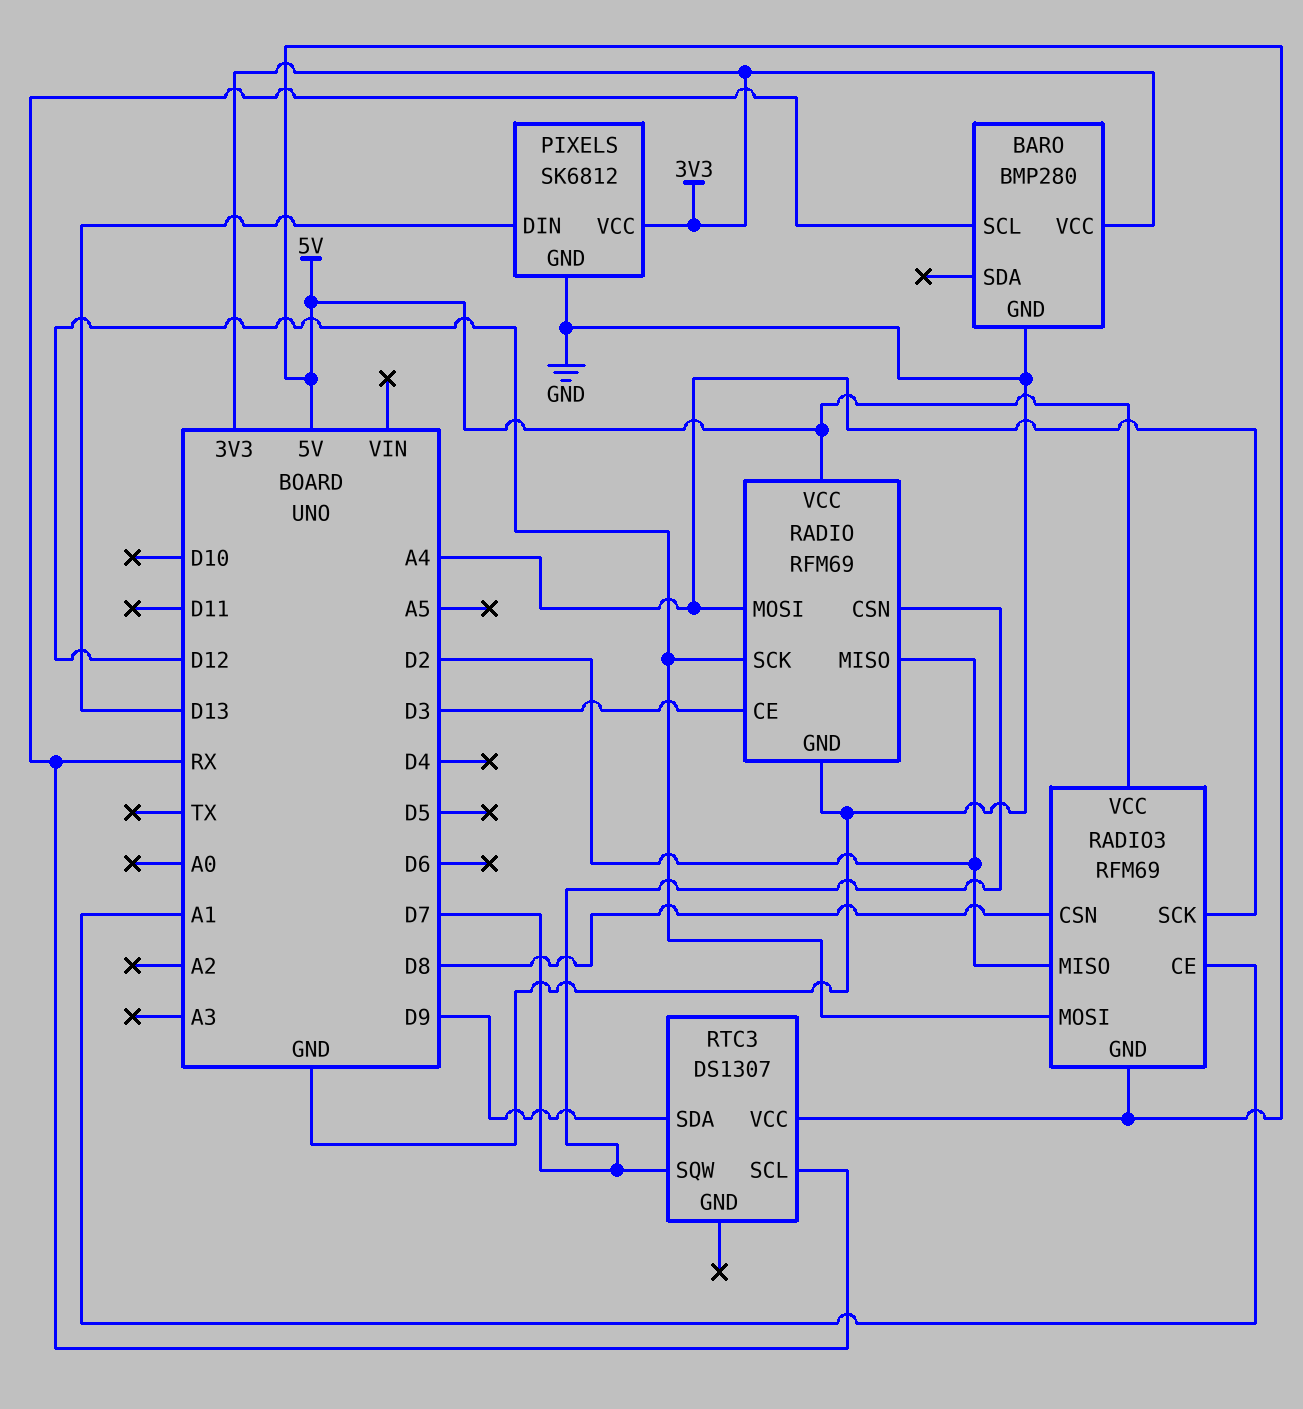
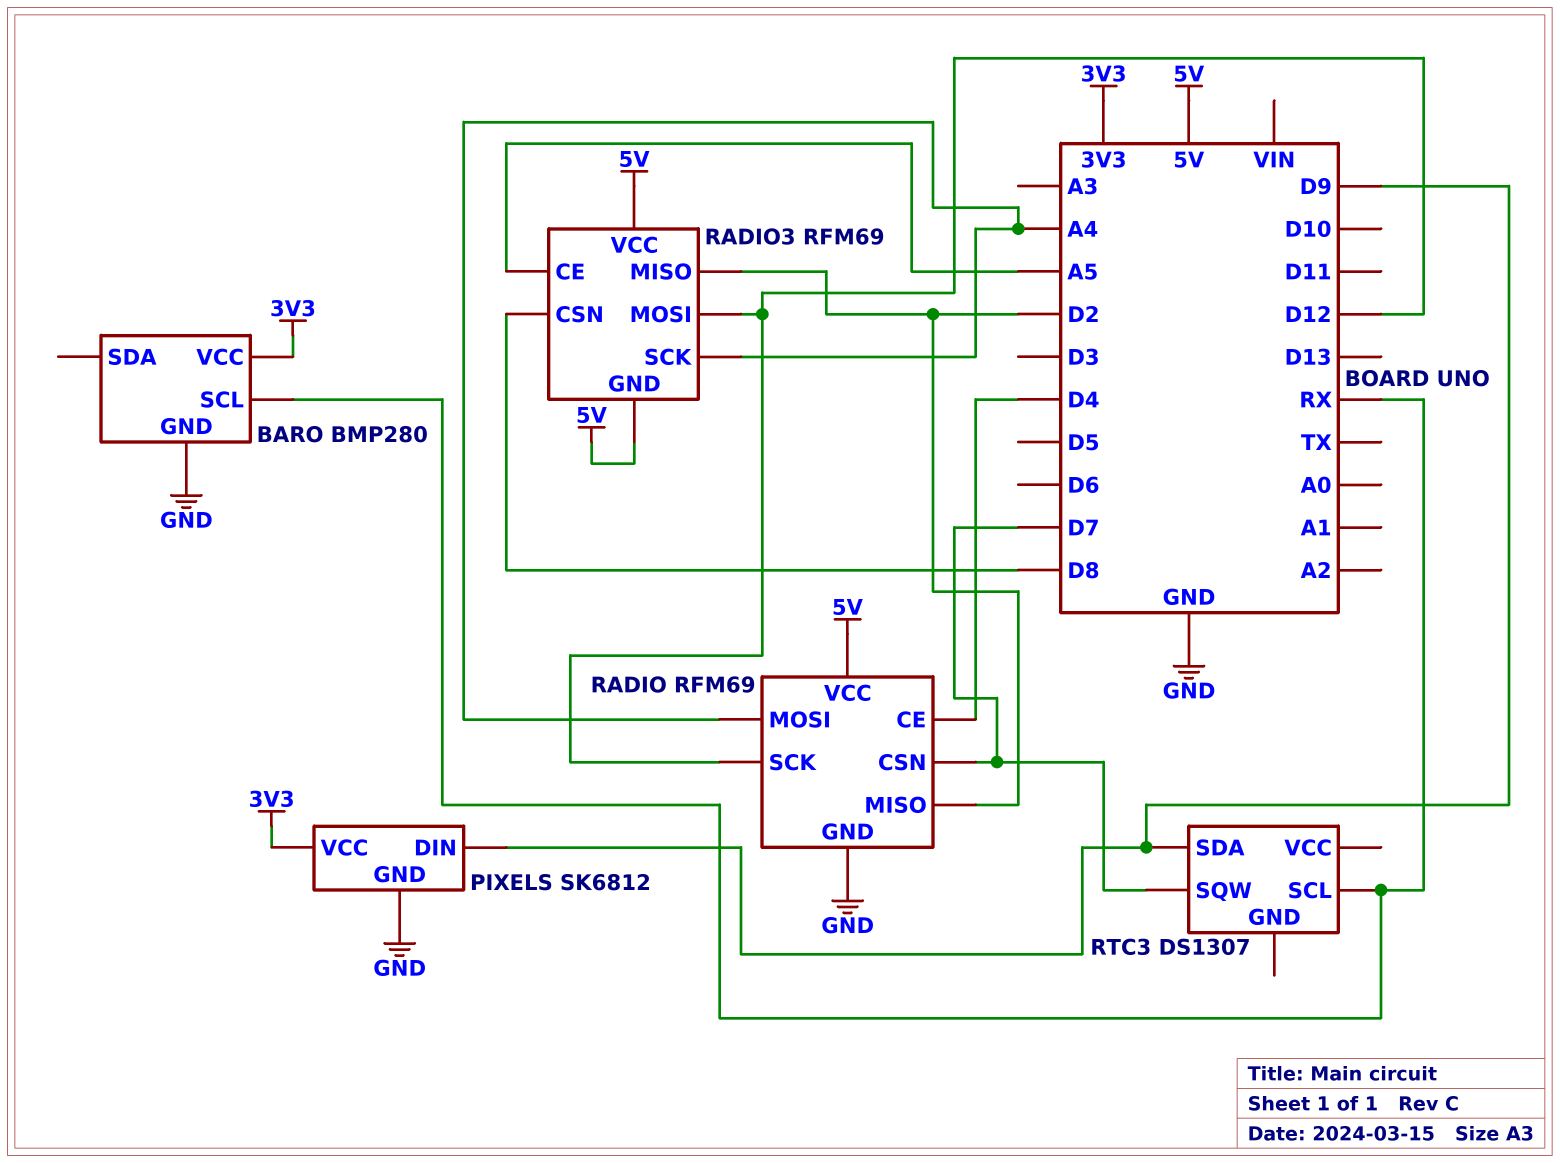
PIXELS pin DIN: D13 -> D9
RADIO pin CE: D3 -> D4
RADIO3 pin CE: A1 -> A5
RTC3 pin VCC: 5V -> none

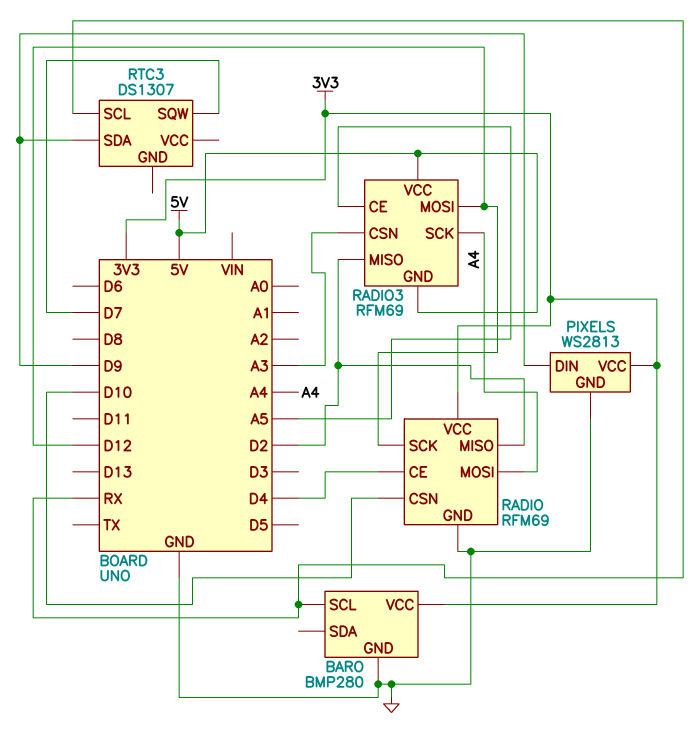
PIXELS: SK6812 -> WS2813
RADIO pin CSN: D7 -> D10
RADIO pin VCC: 5V -> 3V3
RADIO3 pin CSN: D8 -> A3

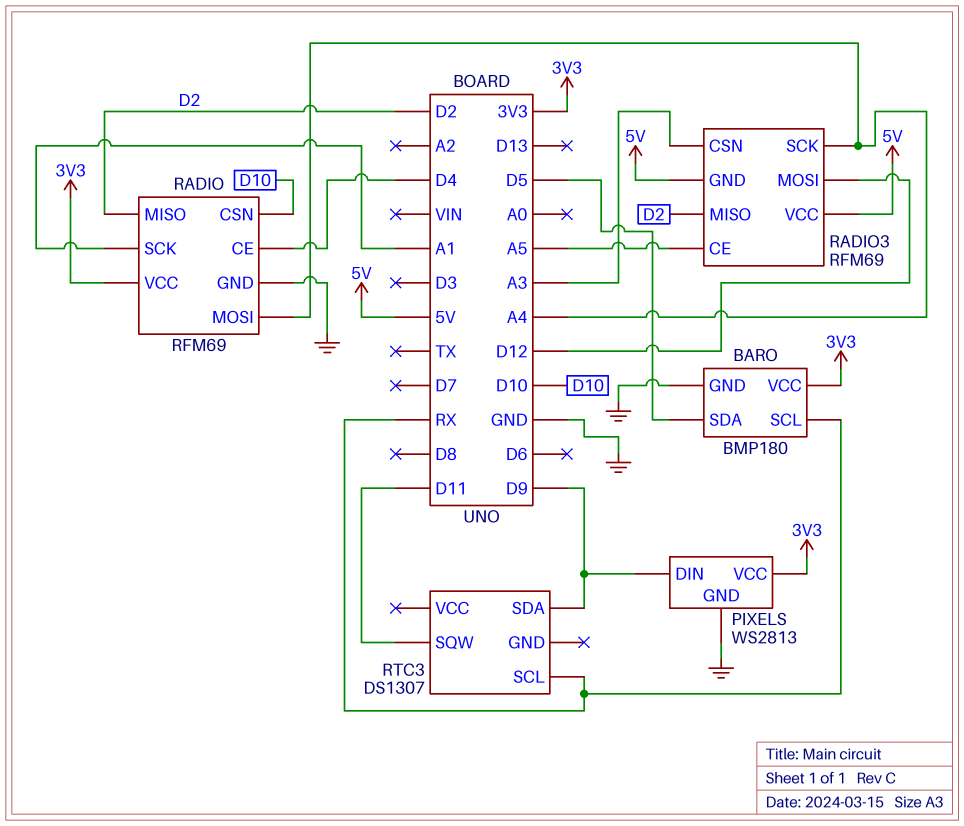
BARO: BMP280 -> BMP180
BARO pin SDA: none -> D5
RADIO pin SCK: D12 -> A1
RTC3 pin SQW: D7 -> D11

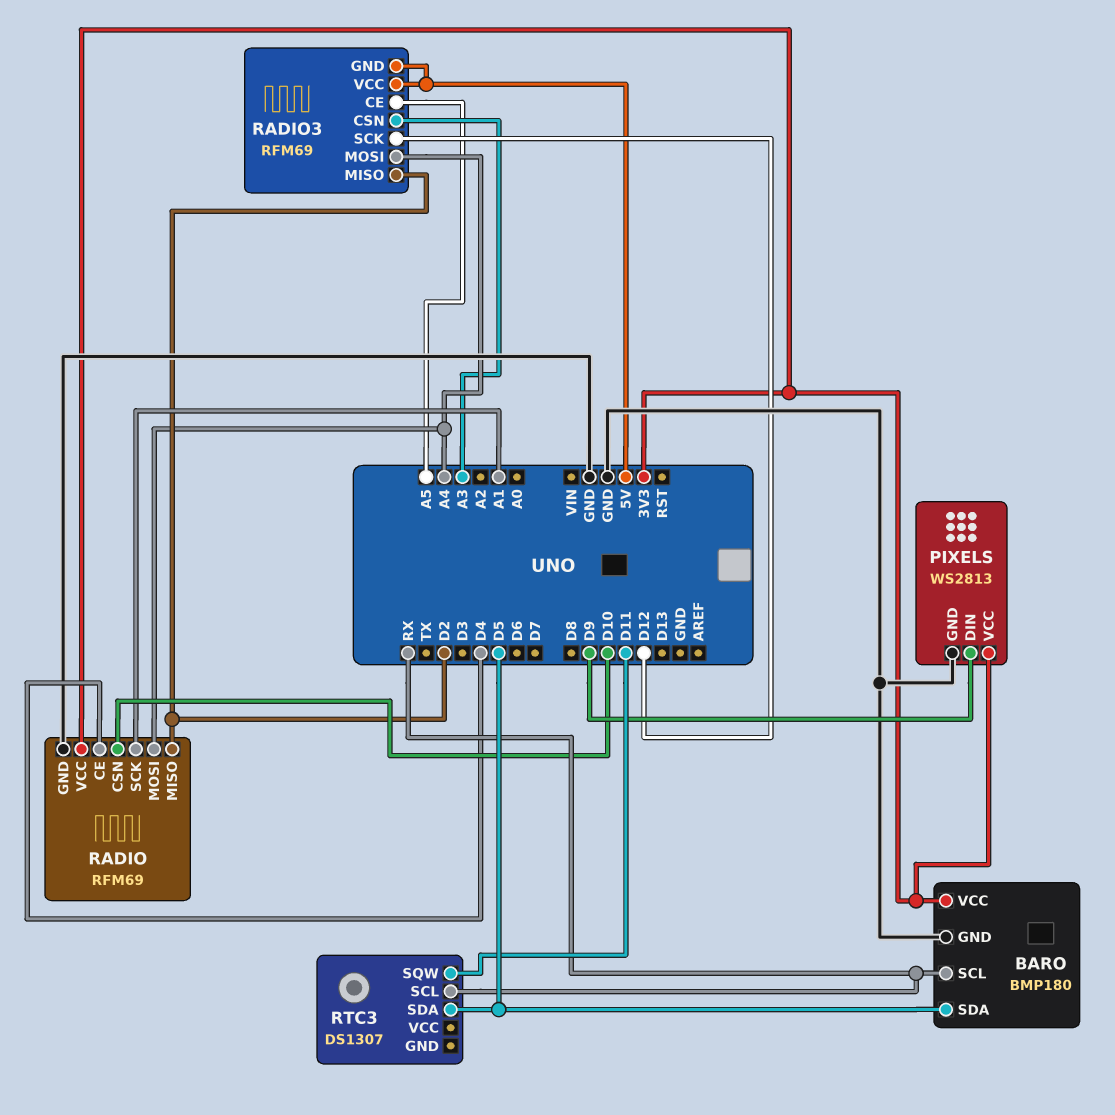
RADIO3 pin MOSI: D12 -> A4
RADIO3 pin SCK: A4 -> D12
RTC3 pin SDA: D9 -> D5

